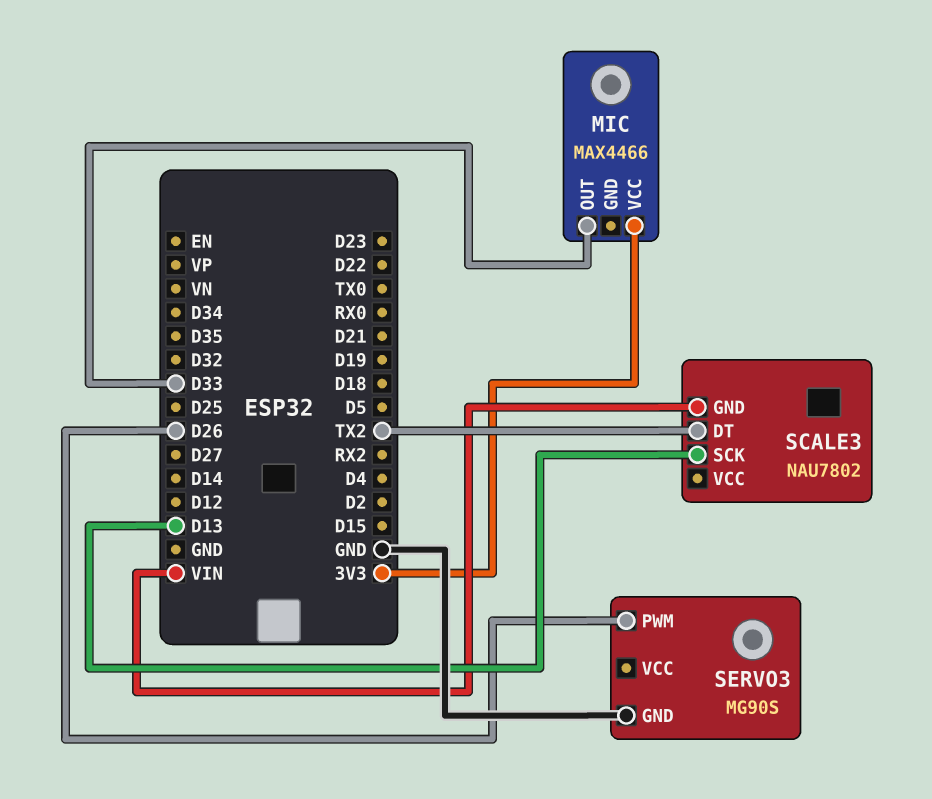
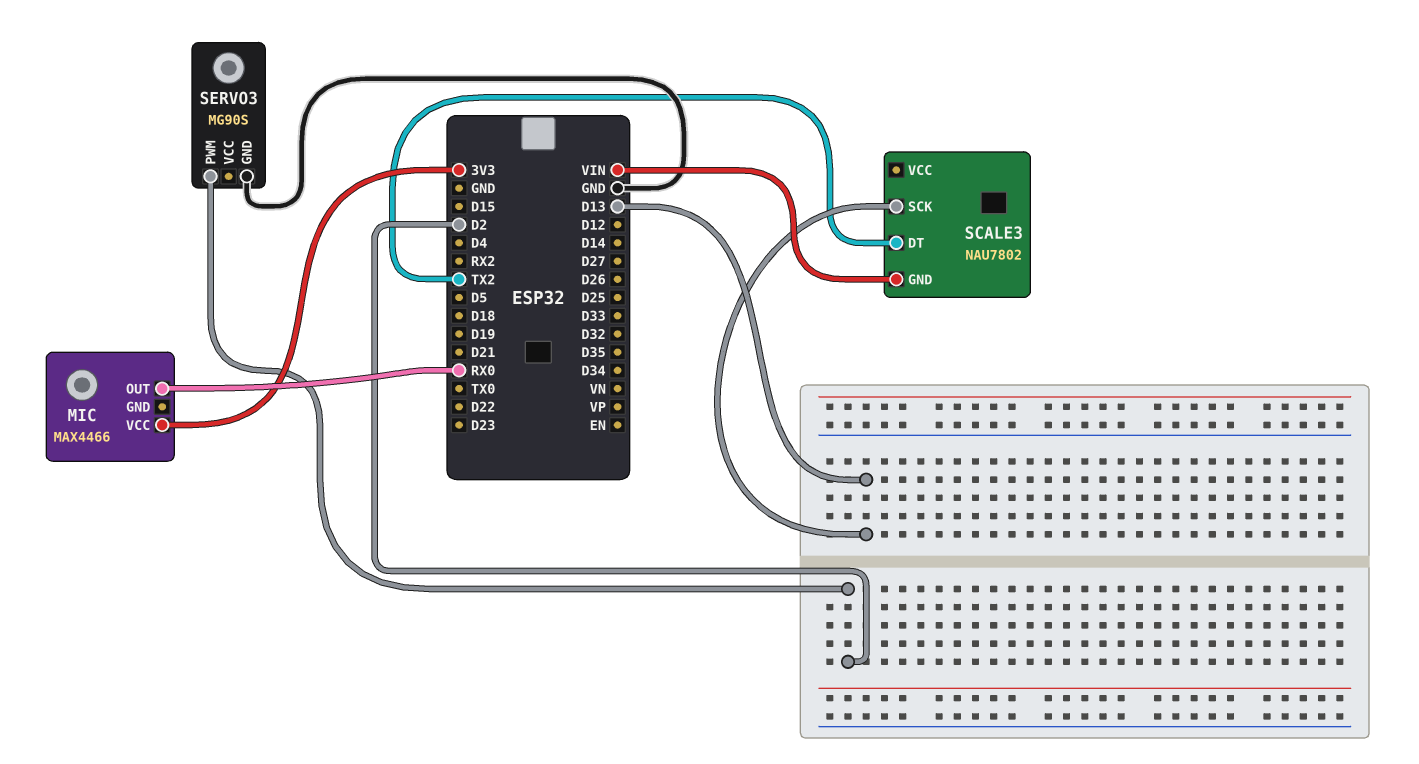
MIC pin OUT: D33 -> RX0
SERVO3 pin PWM: D26 -> D2

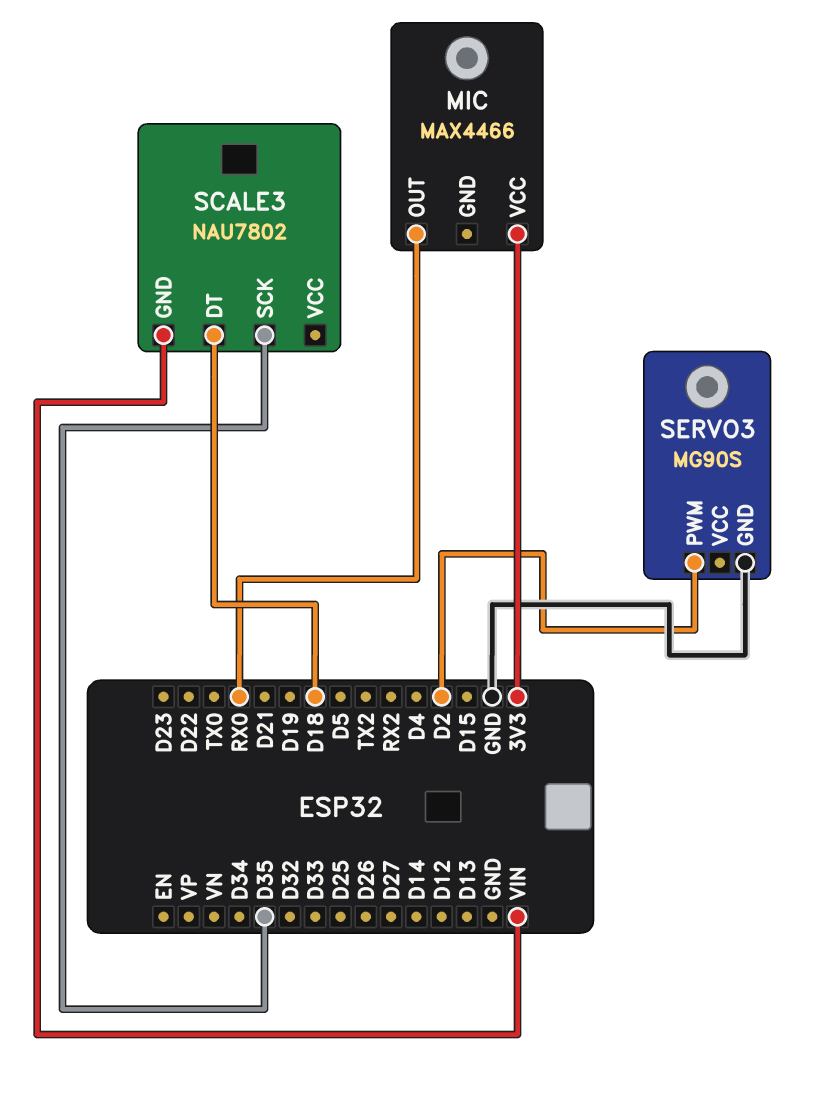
SCALE3 pin DT: TX2 -> D18
SCALE3 pin SCK: D13 -> D35

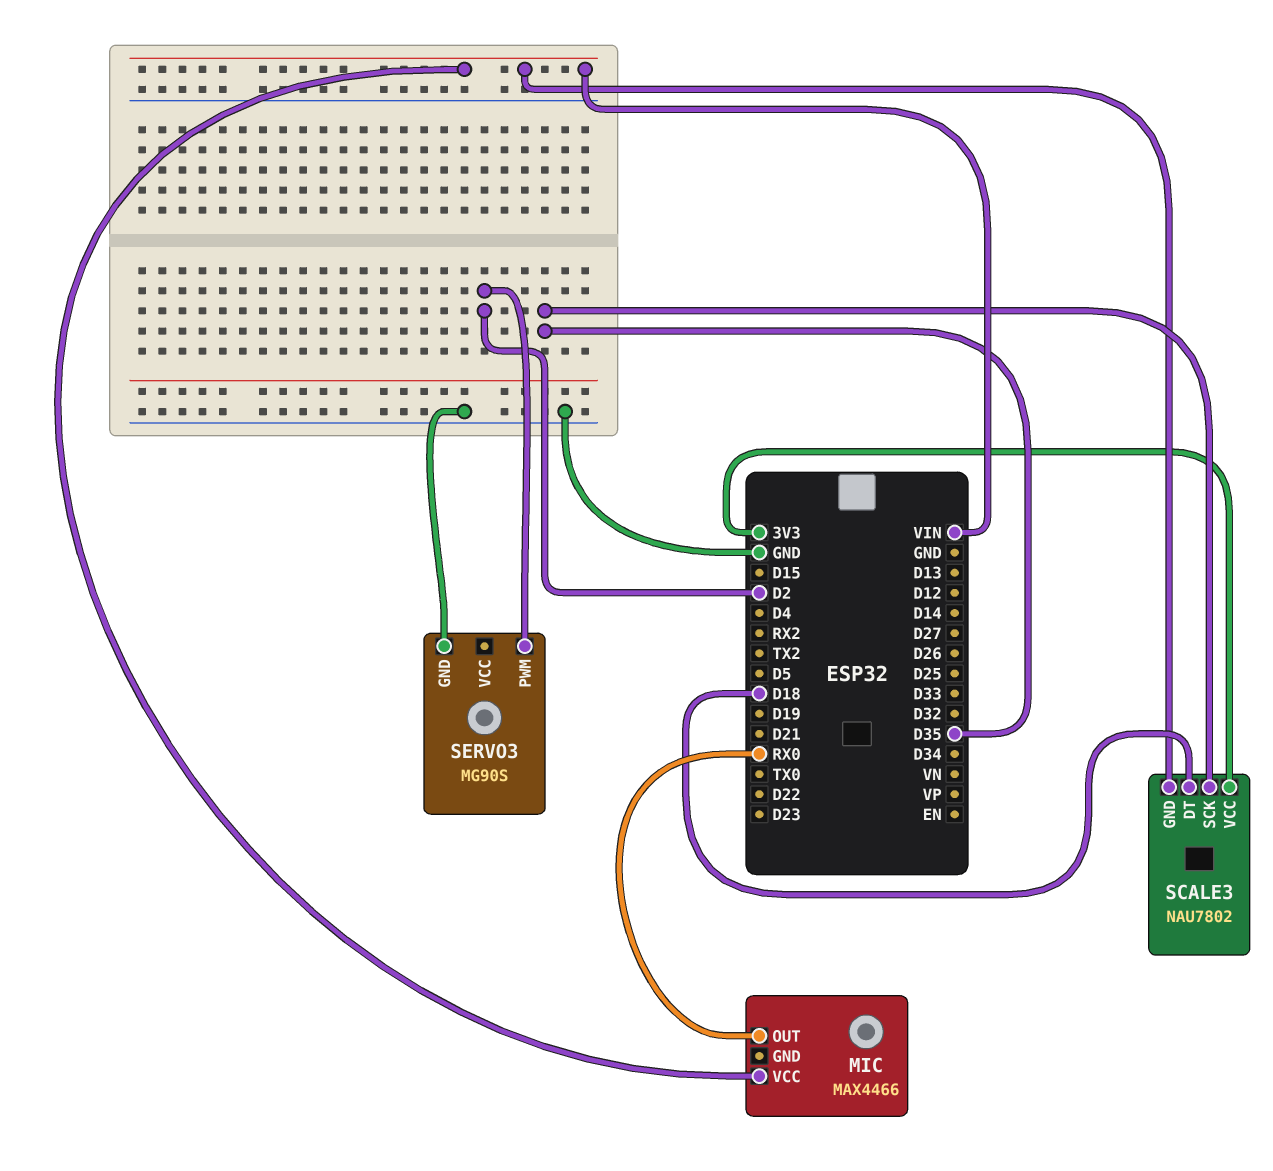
MIC pin VCC: 3V3 -> VIN
SCALE3 pin VCC: none -> 3V3

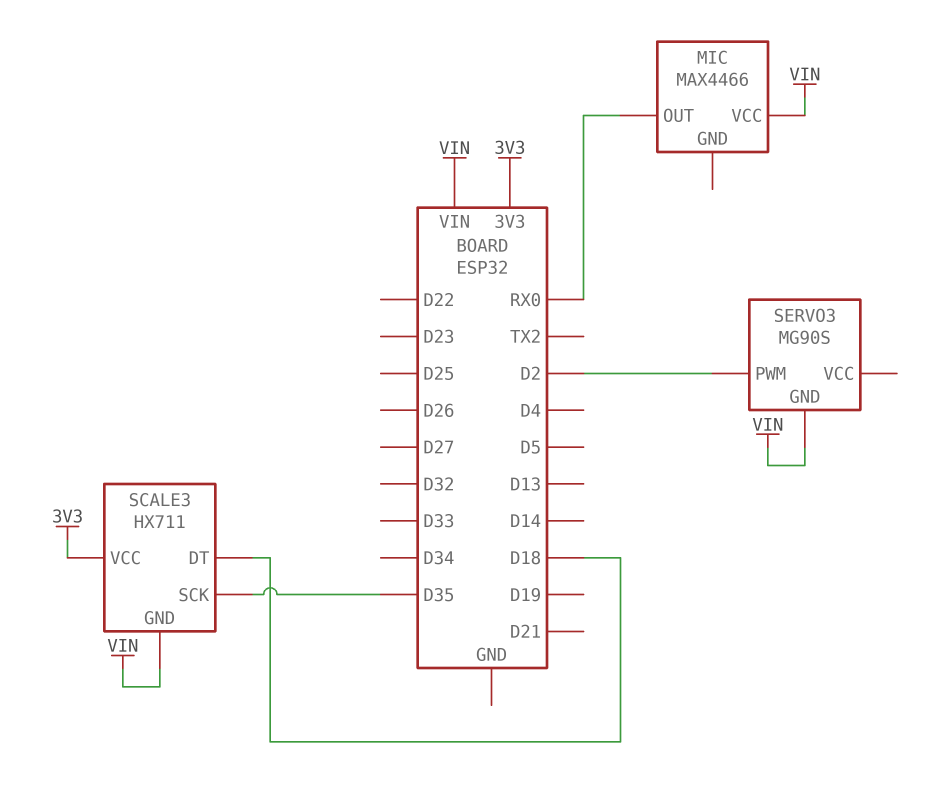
SCALE3: NAU7802 -> HX711
SERVO3 pin GND: GND -> VIN

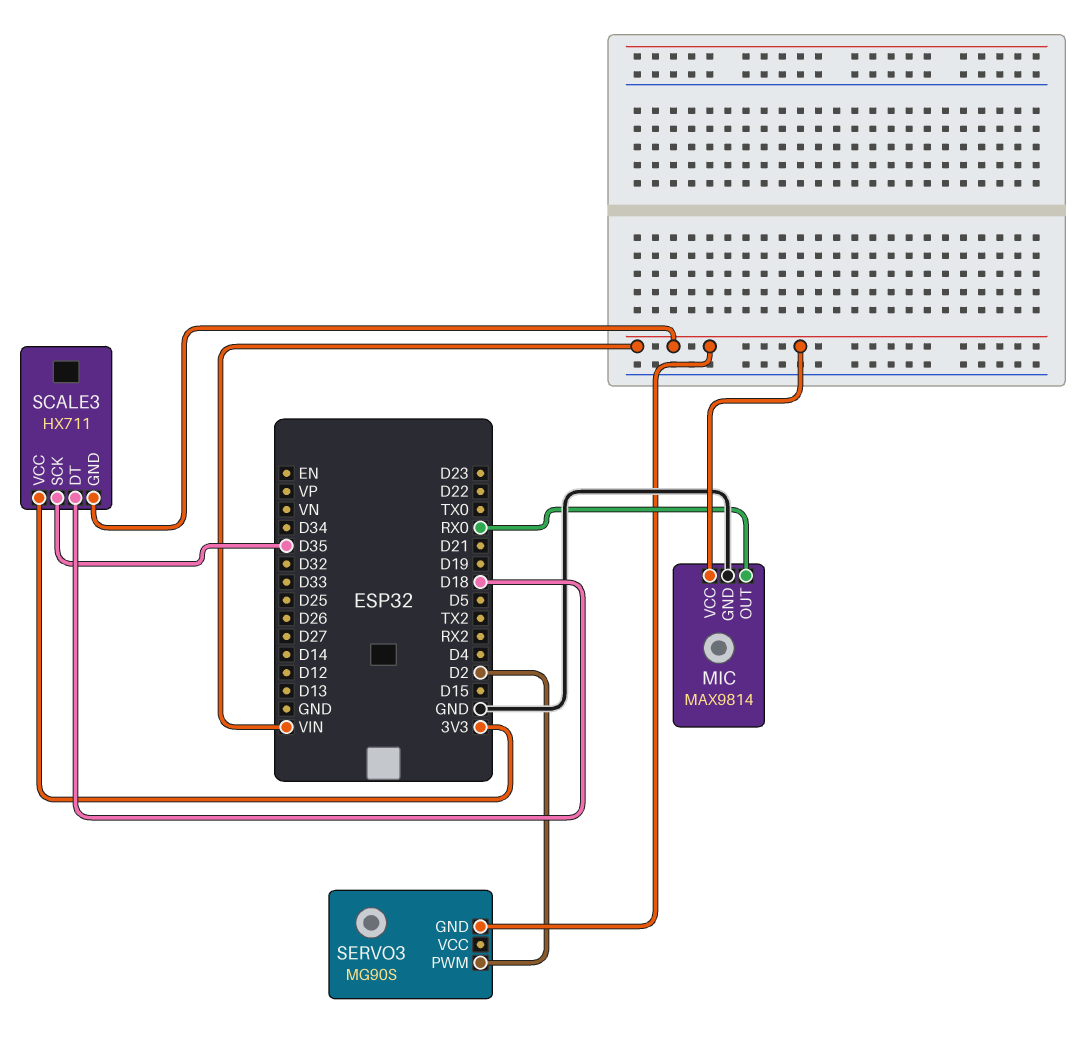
MIC: MAX4466 -> MAX9814
MIC pin GND: none -> GND

